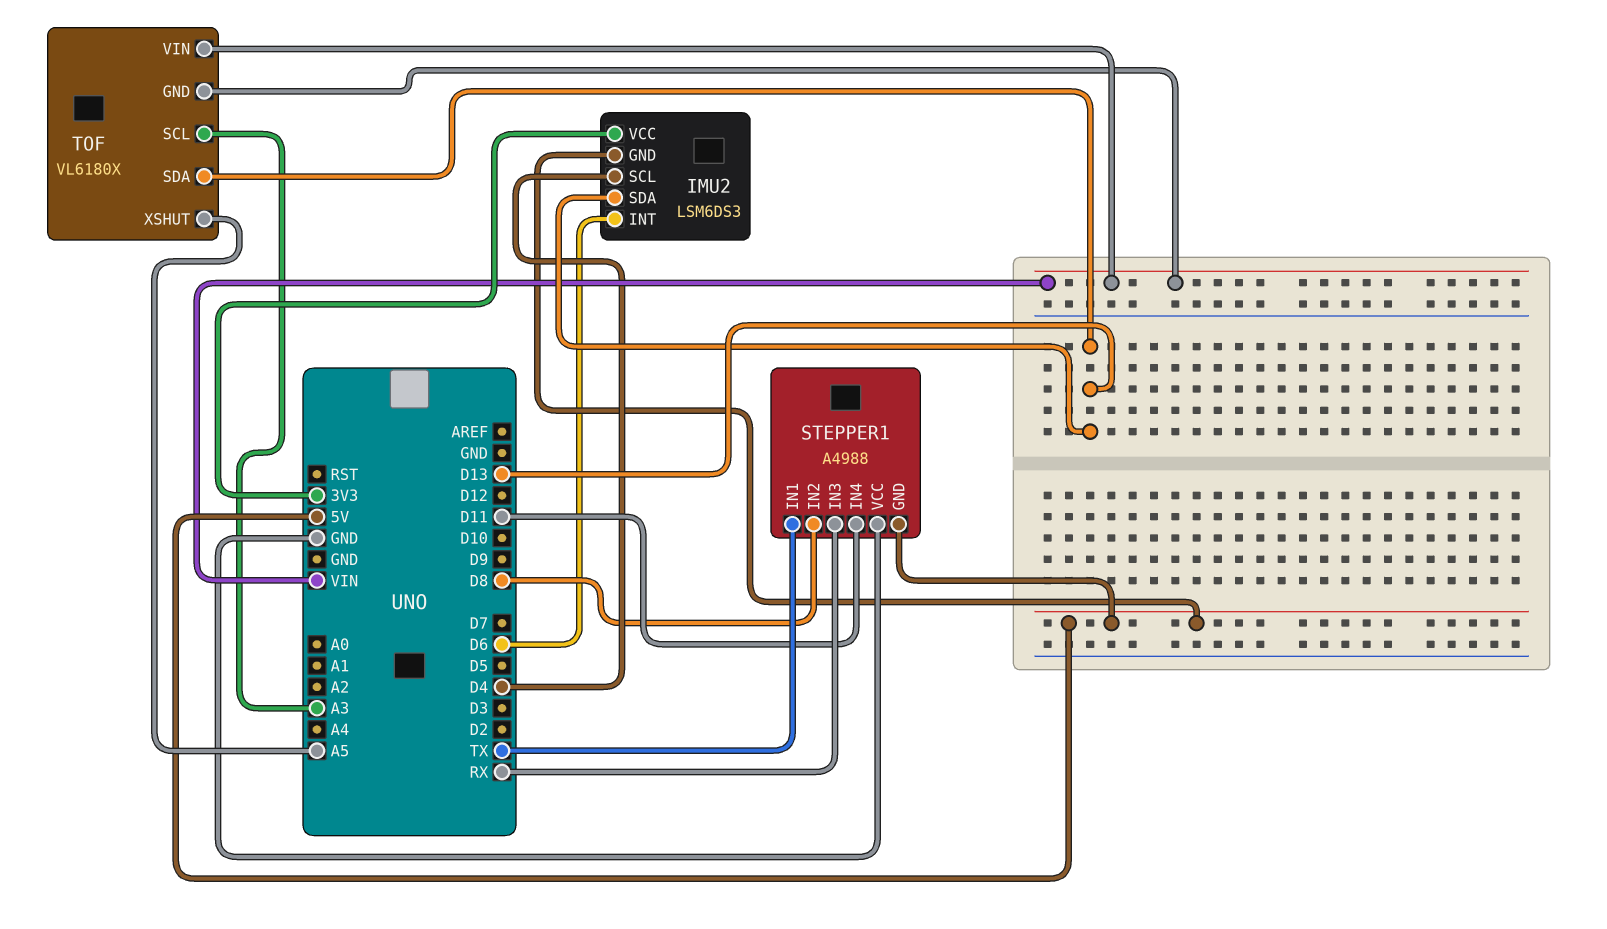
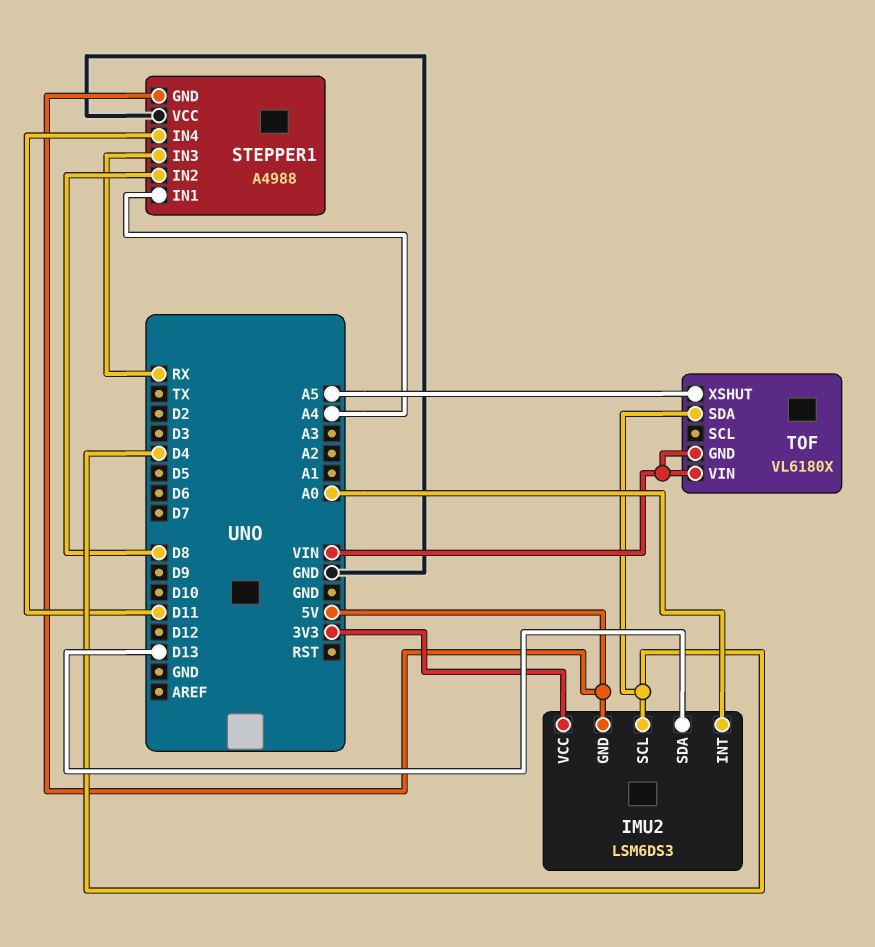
IMU2 pin INT: D6 -> A0
STEPPER1 pin IN1: TX -> A4
TOF pin SCL: A3 -> none
TOF pin SDA: D13 -> D4

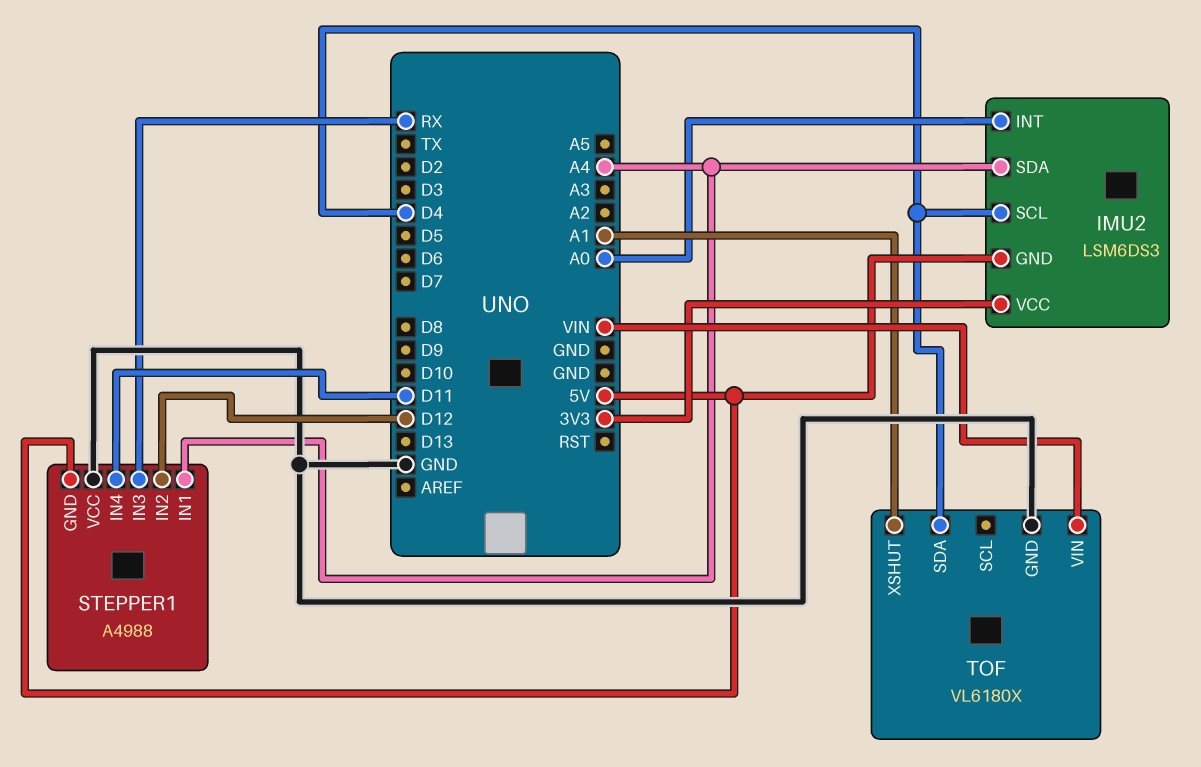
IMU2 pin SDA: D13 -> A4
STEPPER1 pin IN2: D8 -> D12
TOF pin GND: VIN -> GND
TOF pin XSHUT: A5 -> A1

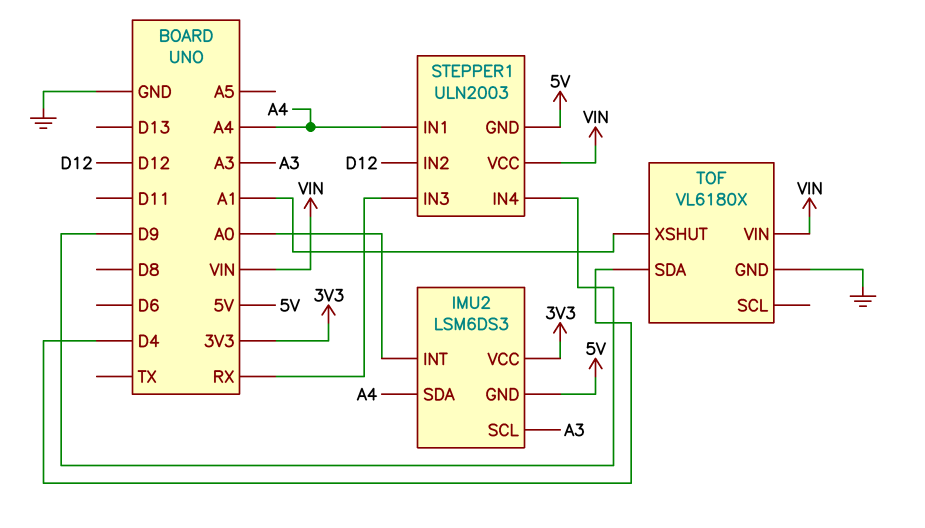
IMU2 pin SCL: D4 -> A3
STEPPER1: A4988 -> ULN2003
STEPPER1 pin IN4: D11 -> D9
STEPPER1 pin VCC: GND -> VIN

